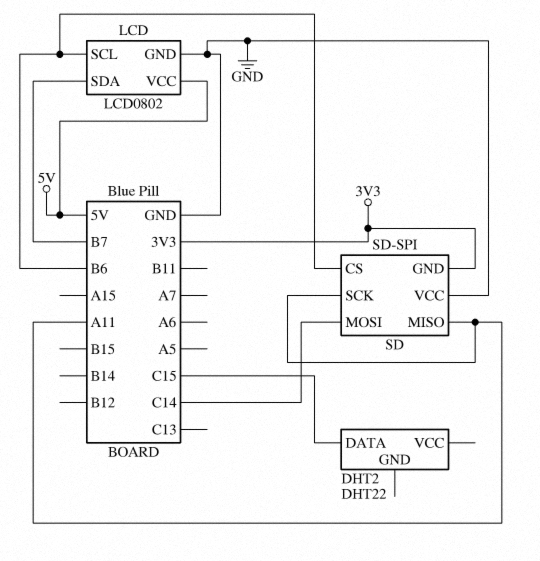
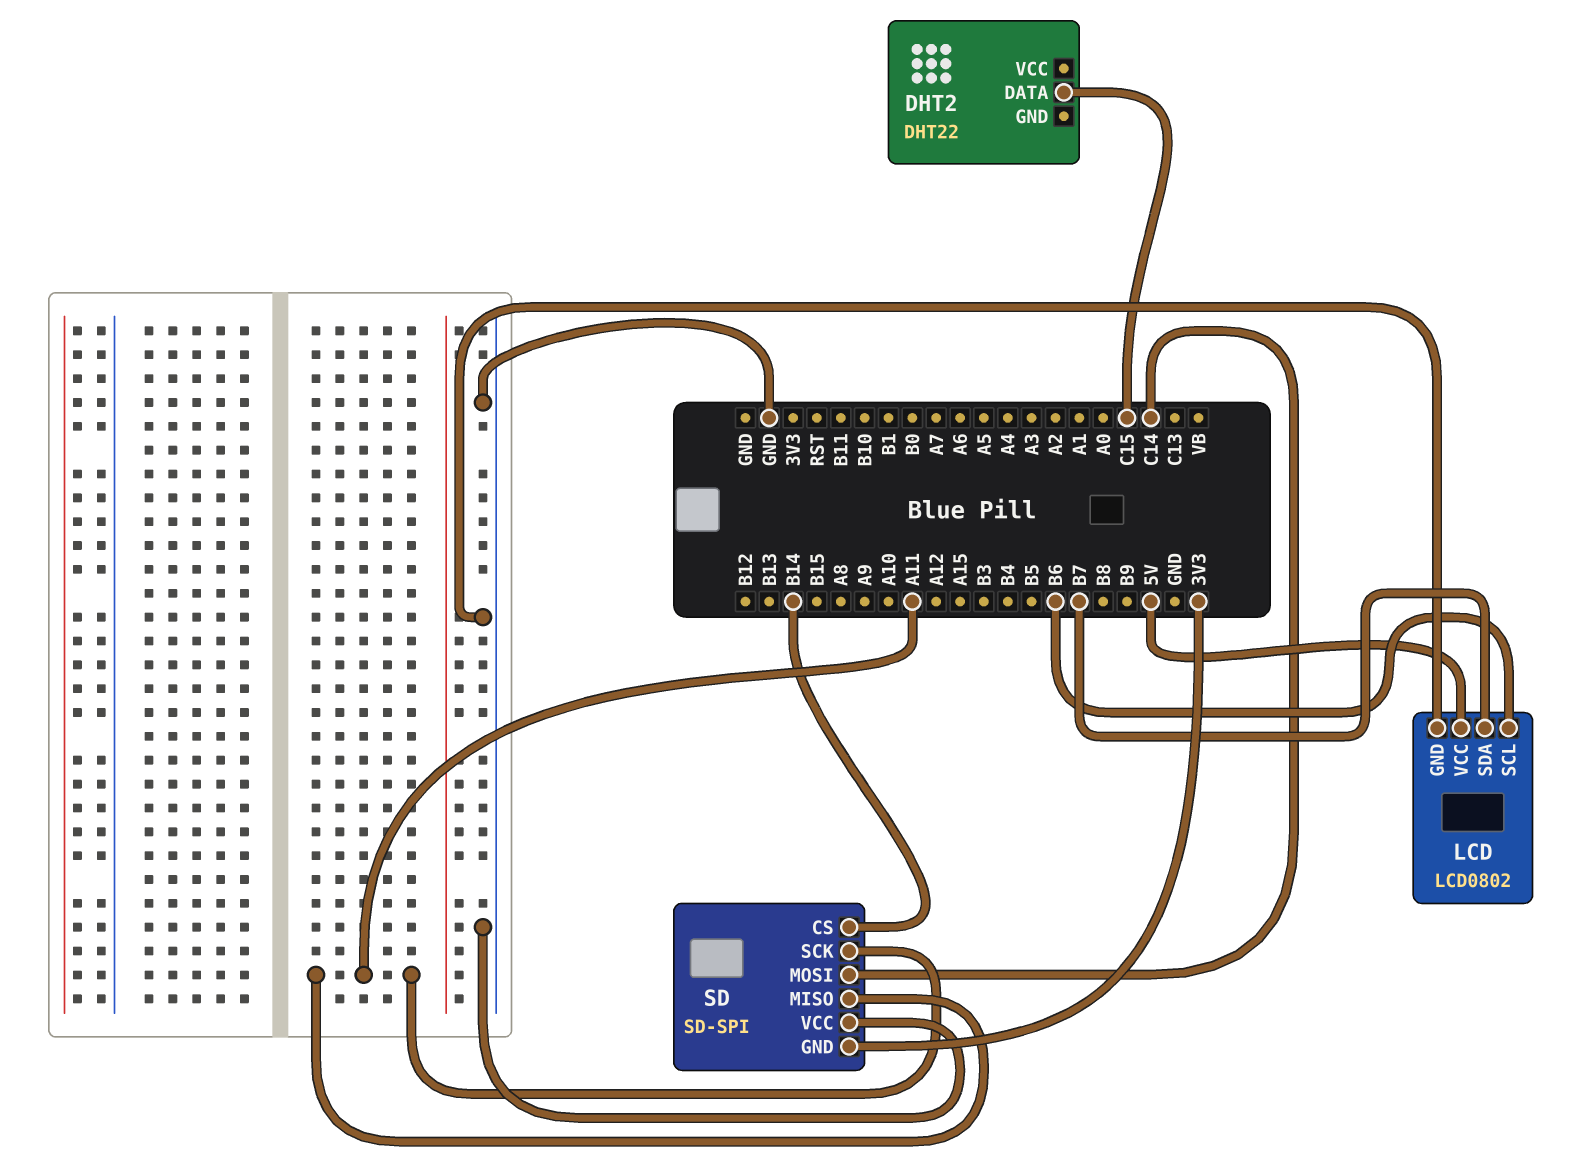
SD pin CS: B6 -> B14

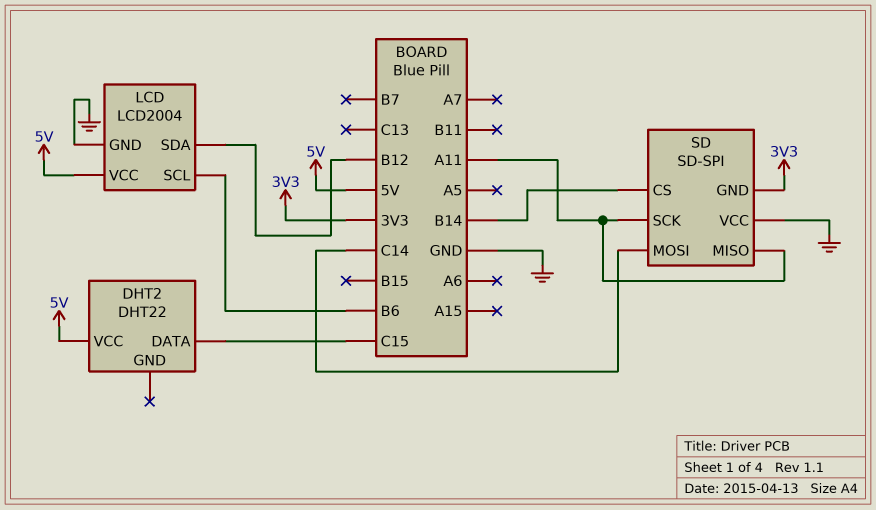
DHT2 pin VCC: none -> 5V
LCD: LCD0802 -> LCD2004
LCD pin SDA: B7 -> B12

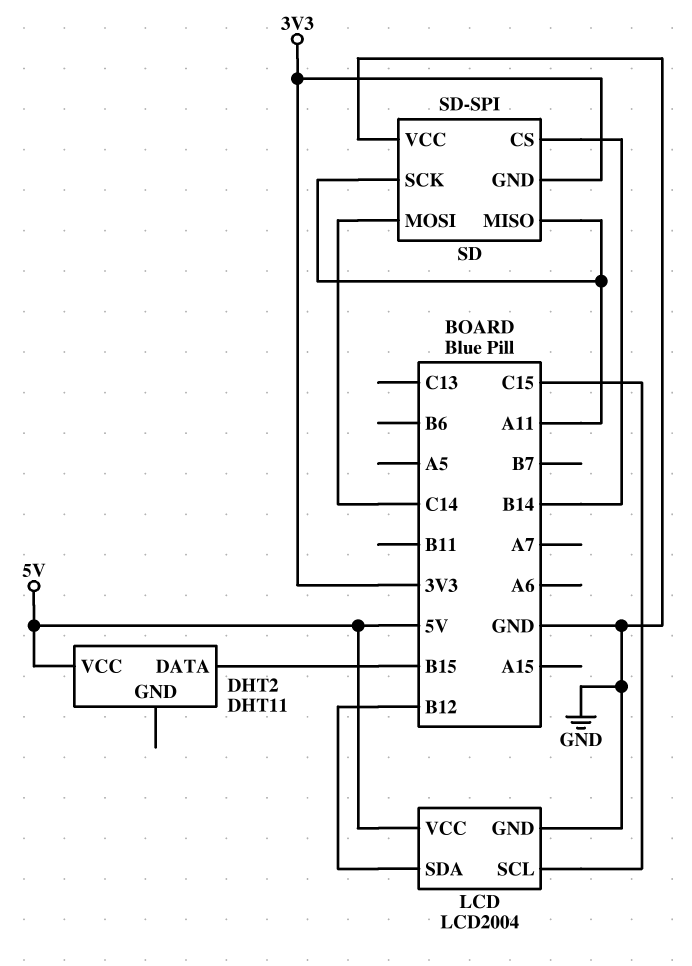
DHT2: DHT22 -> DHT11
DHT2 pin DATA: C15 -> B15
LCD pin SCL: B6 -> C15

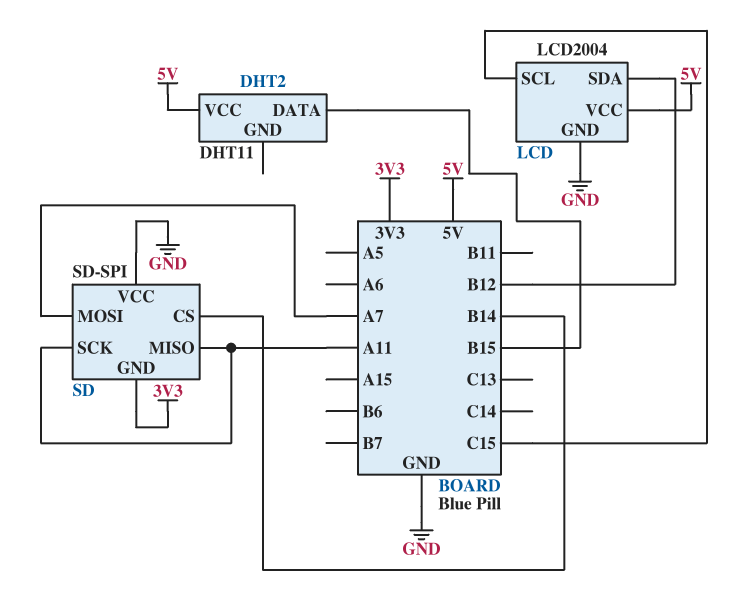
SD pin MOSI: C14 -> A7

